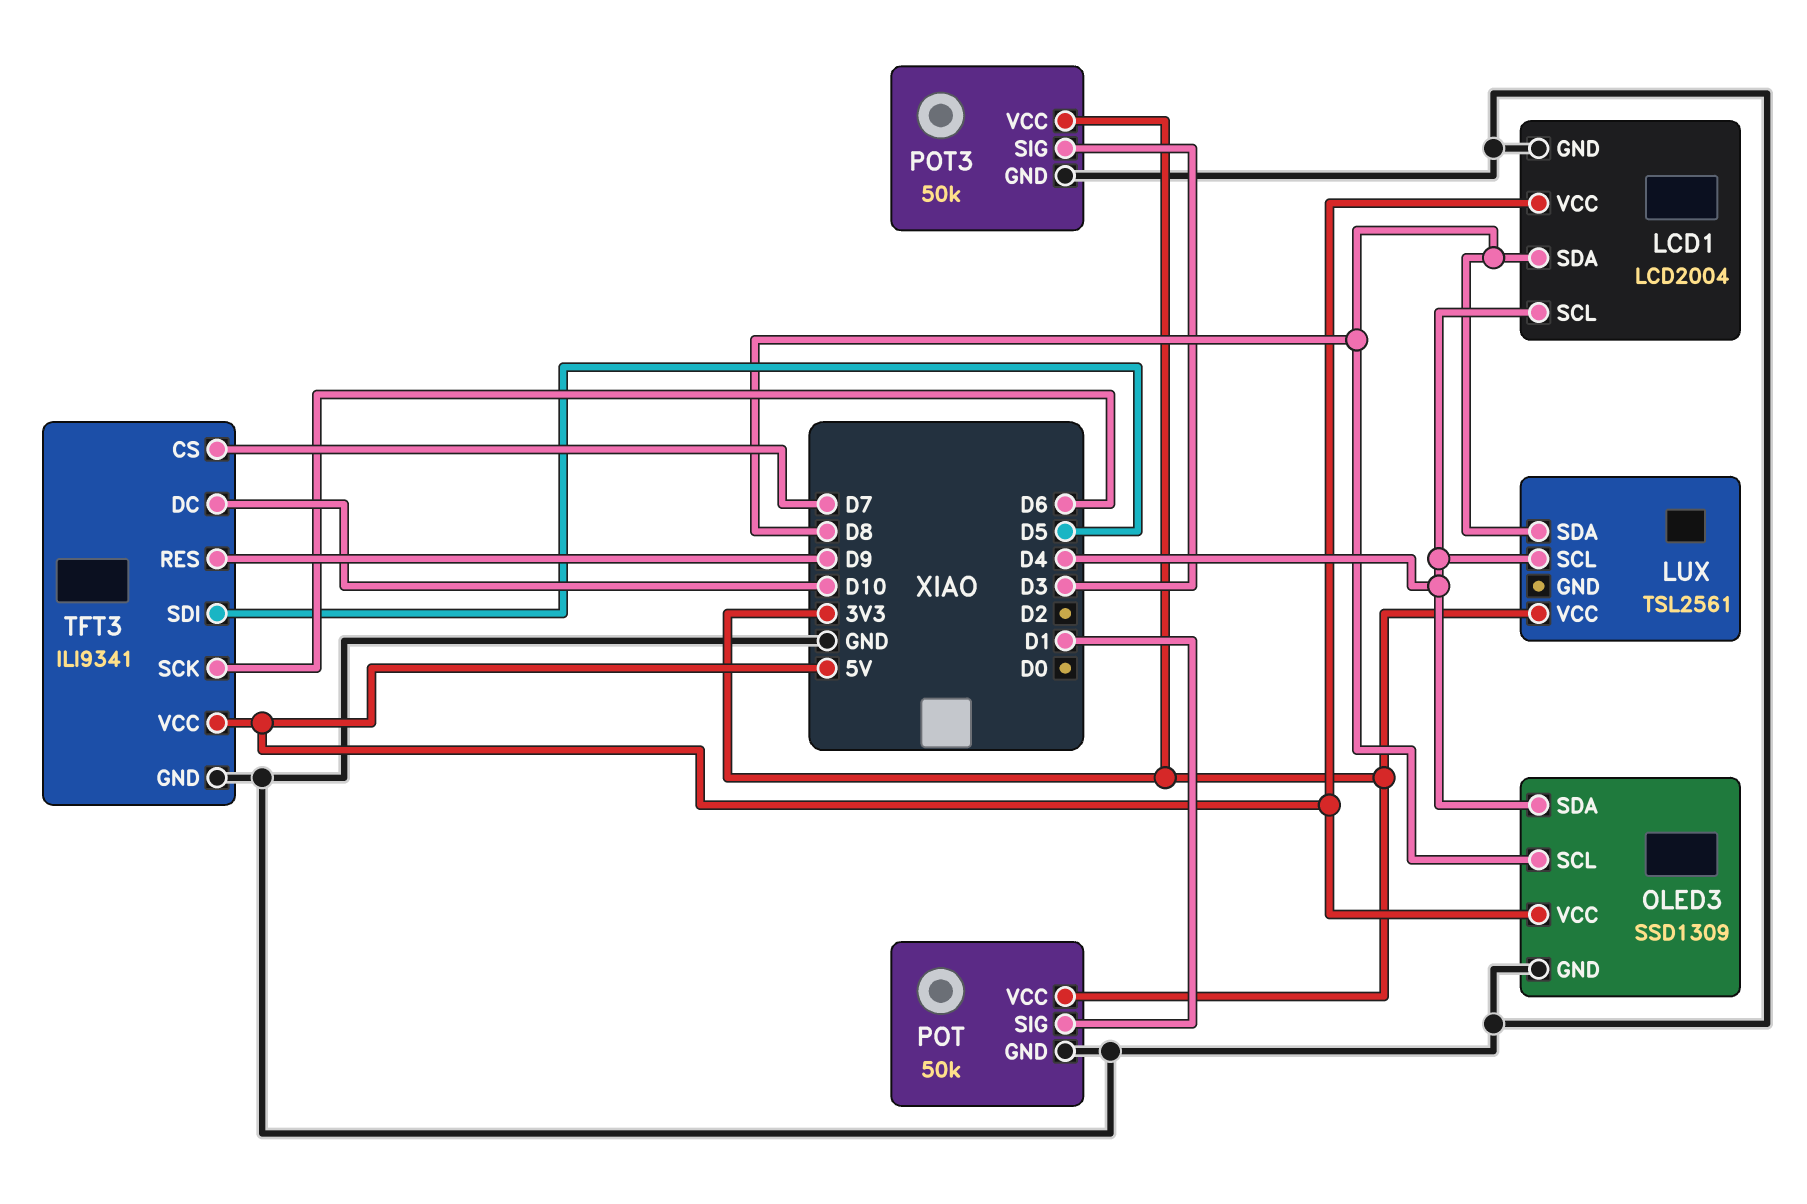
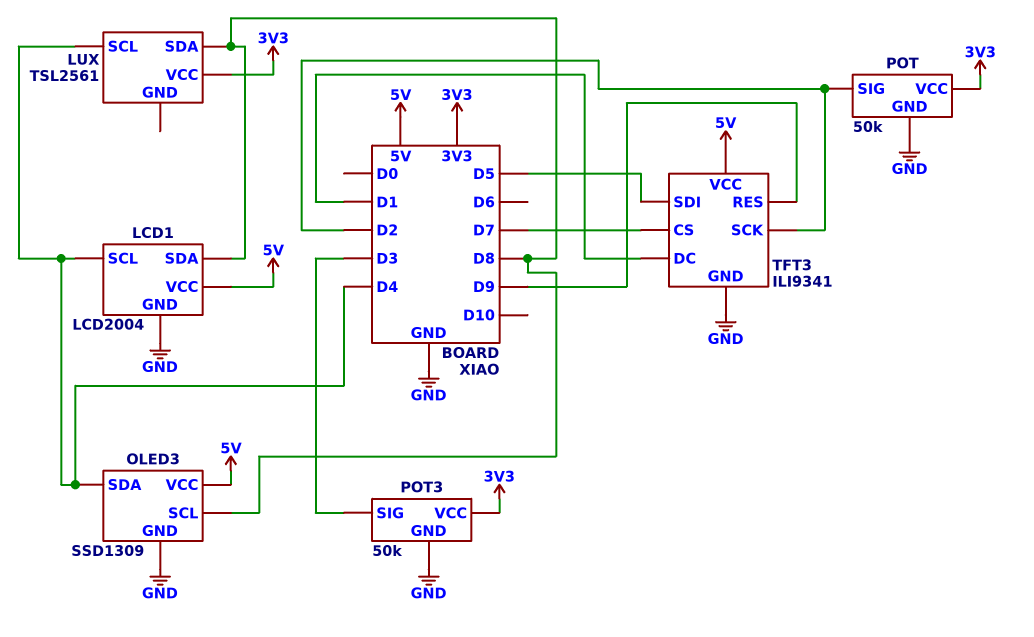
POT pin SIG: D1 -> D2
TFT3 pin DC: D10 -> D1
TFT3 pin SCK: D6 -> D2

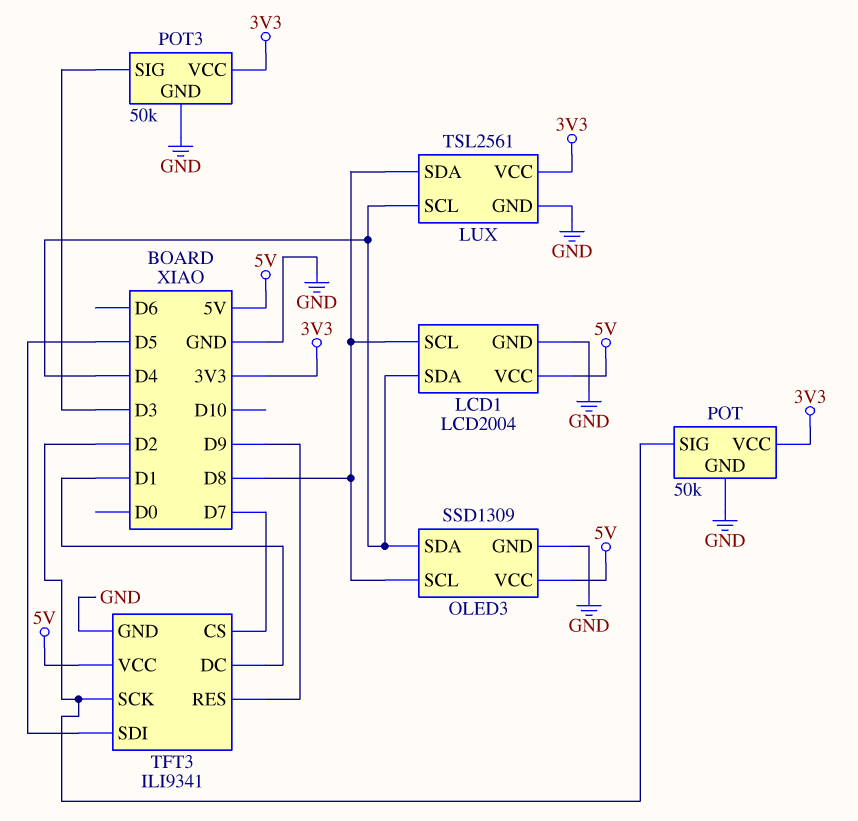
LCD1 pin SCL: D4 -> D8
LCD1 pin SDA: D8 -> D4
LUX pin GND: none -> GND

